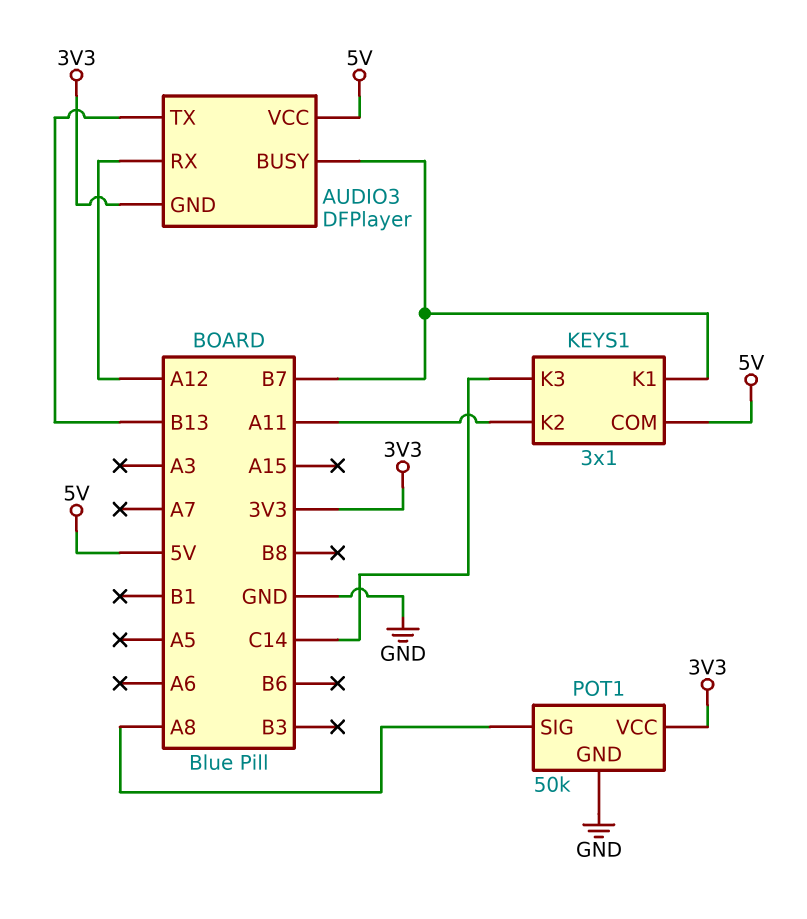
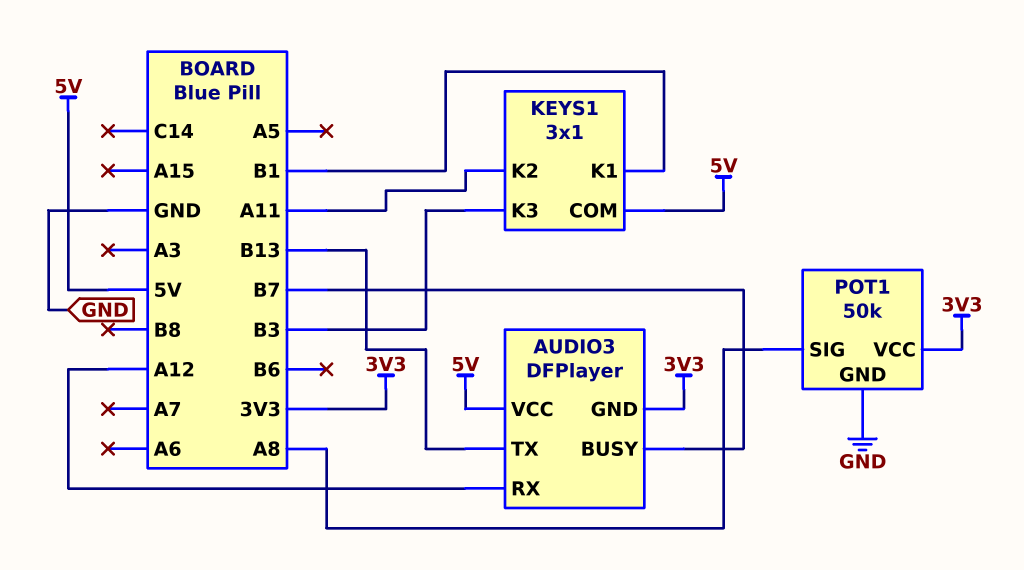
KEYS1 pin K1: B7 -> B1
KEYS1 pin K3: C14 -> B3

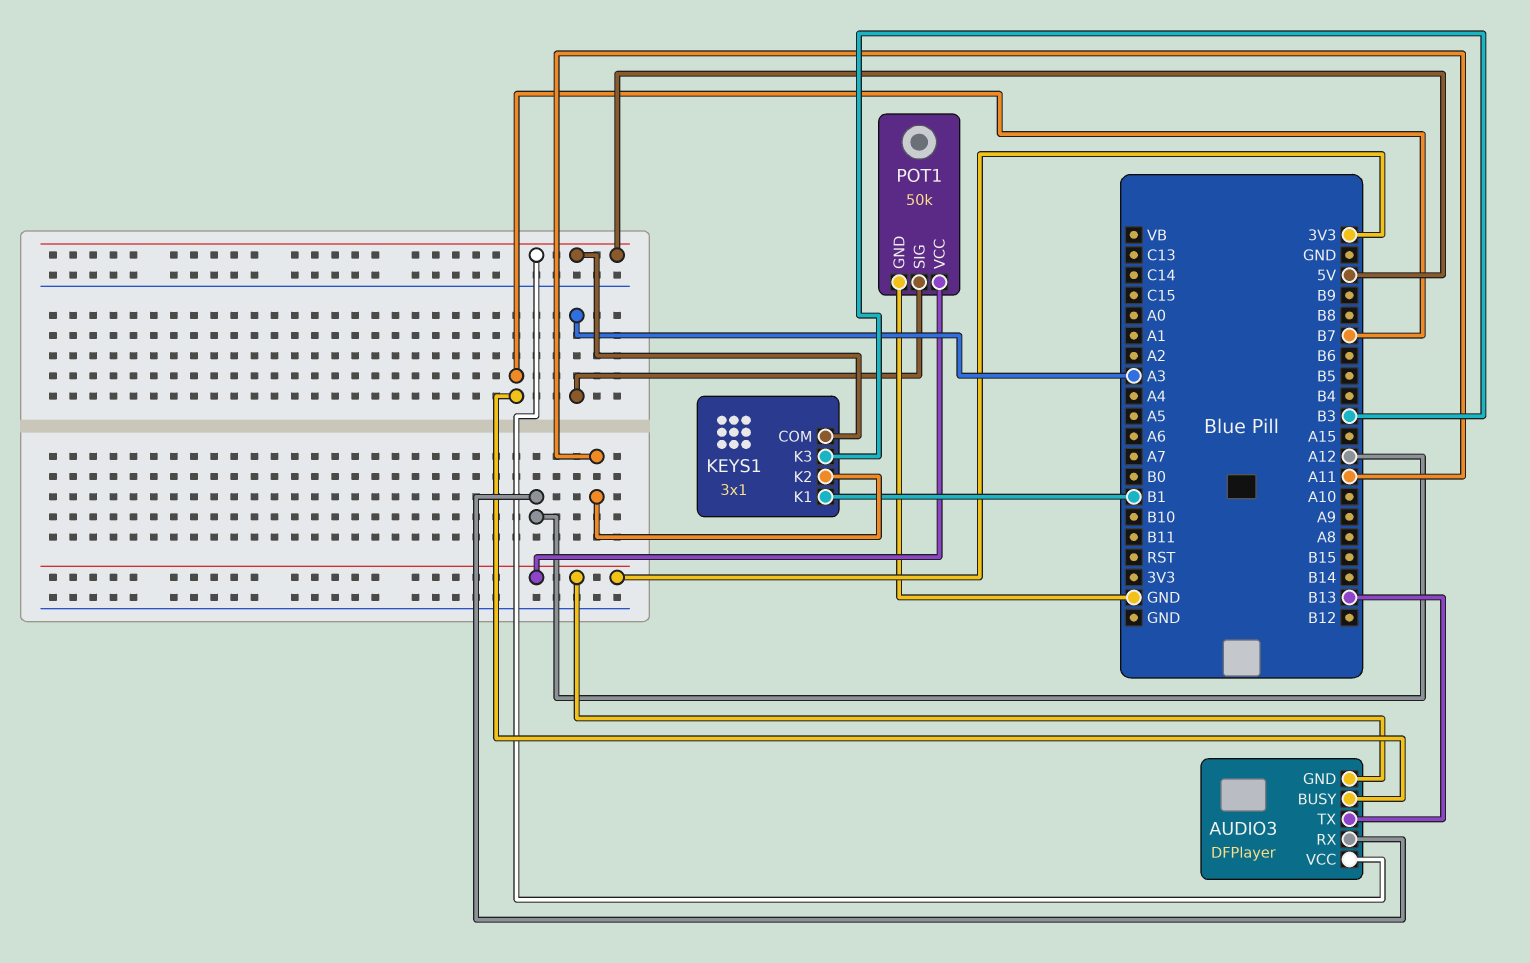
POT1 pin SIG: A8 -> A3

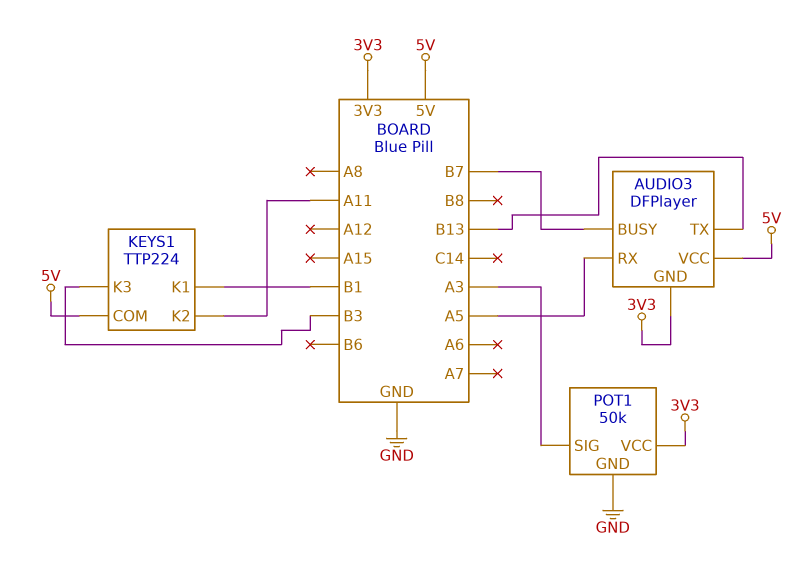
AUDIO3 pin RX: A12 -> A5
KEYS1: 3x1 -> TTP224

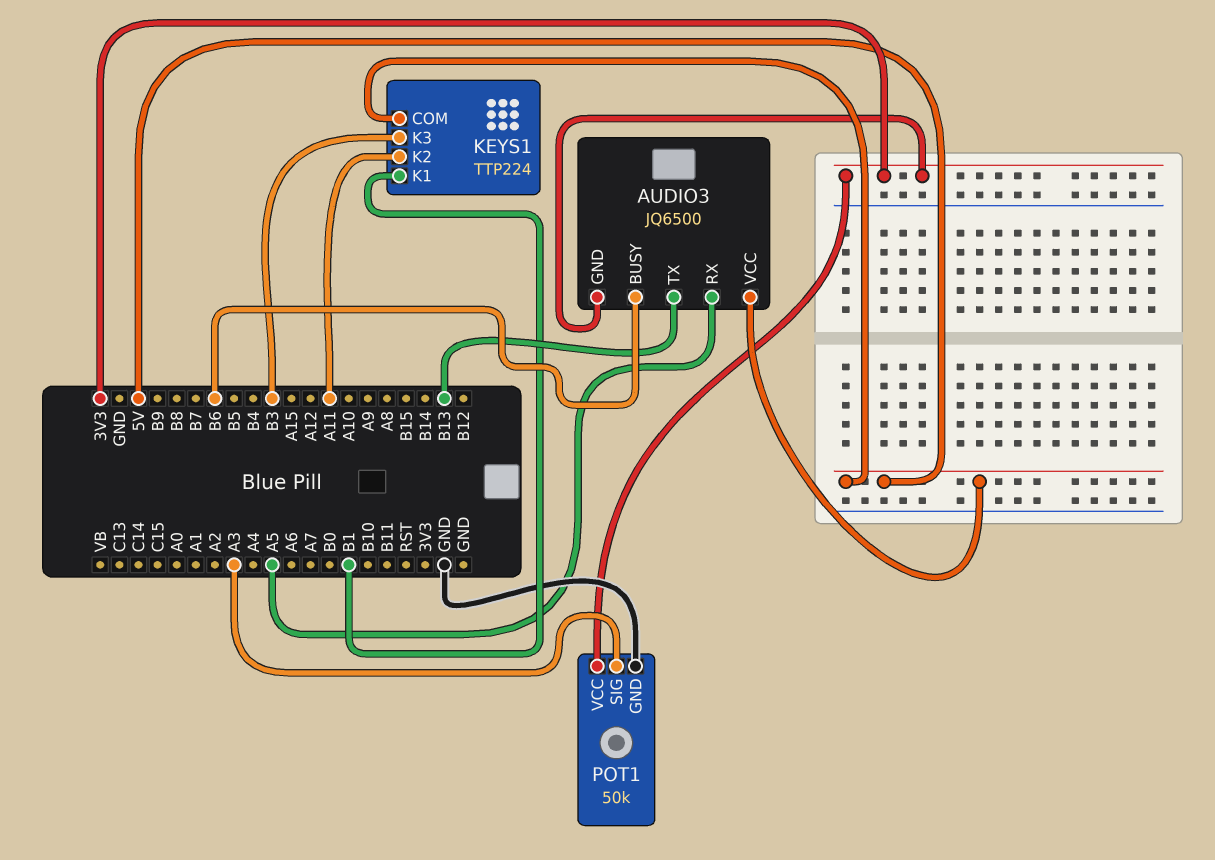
AUDIO3: DFPlayer -> JQ6500
AUDIO3 pin BUSY: B7 -> B6

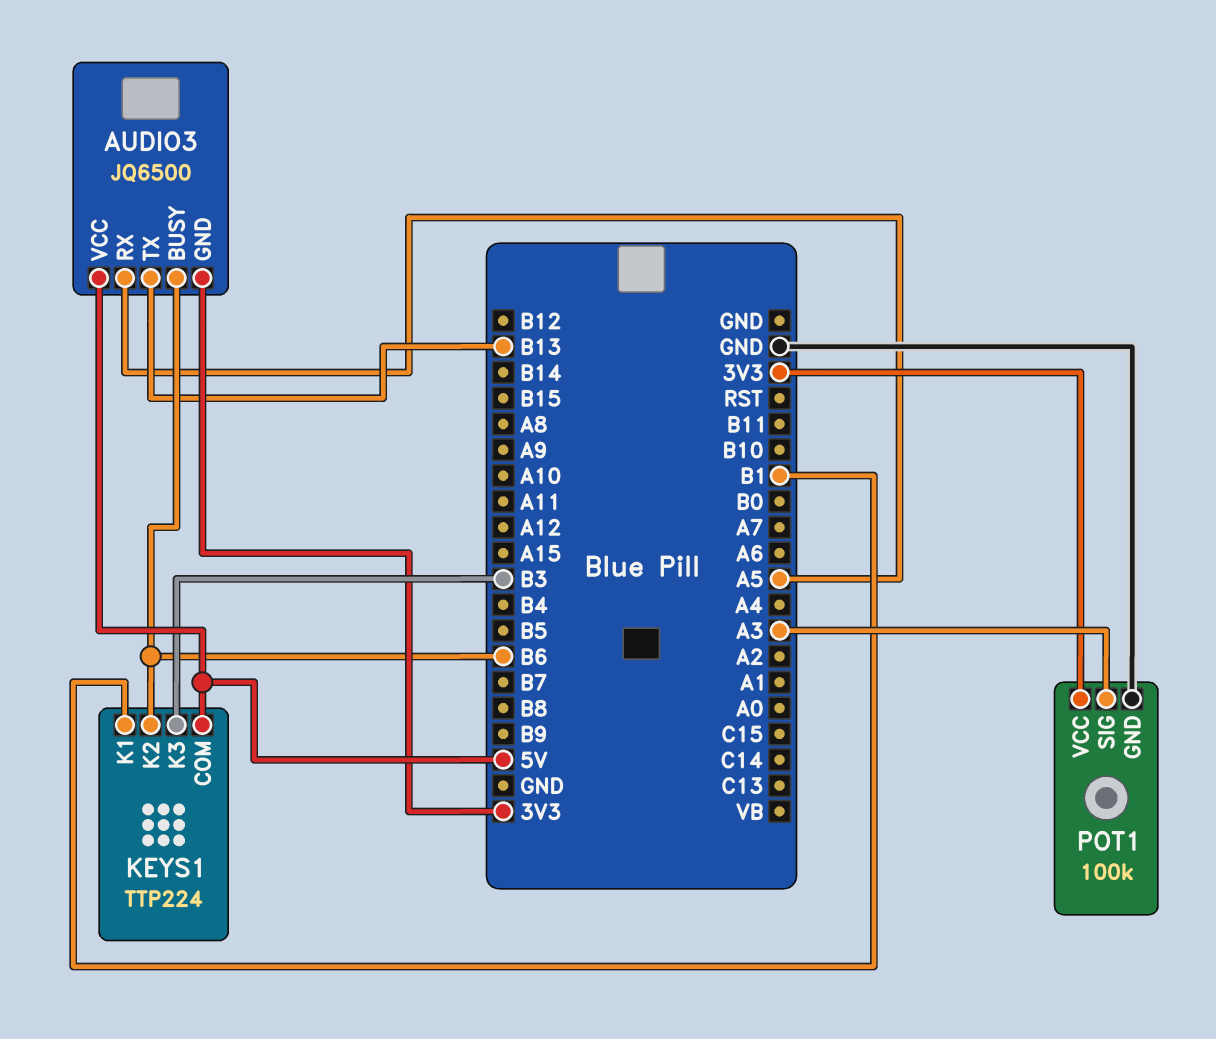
KEYS1 pin K2: A11 -> B6
POT1: 50k -> 100k

